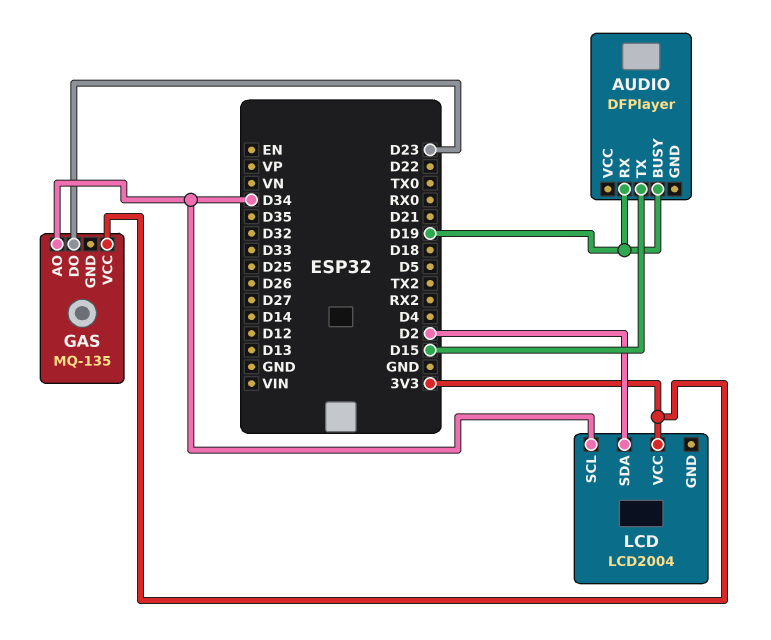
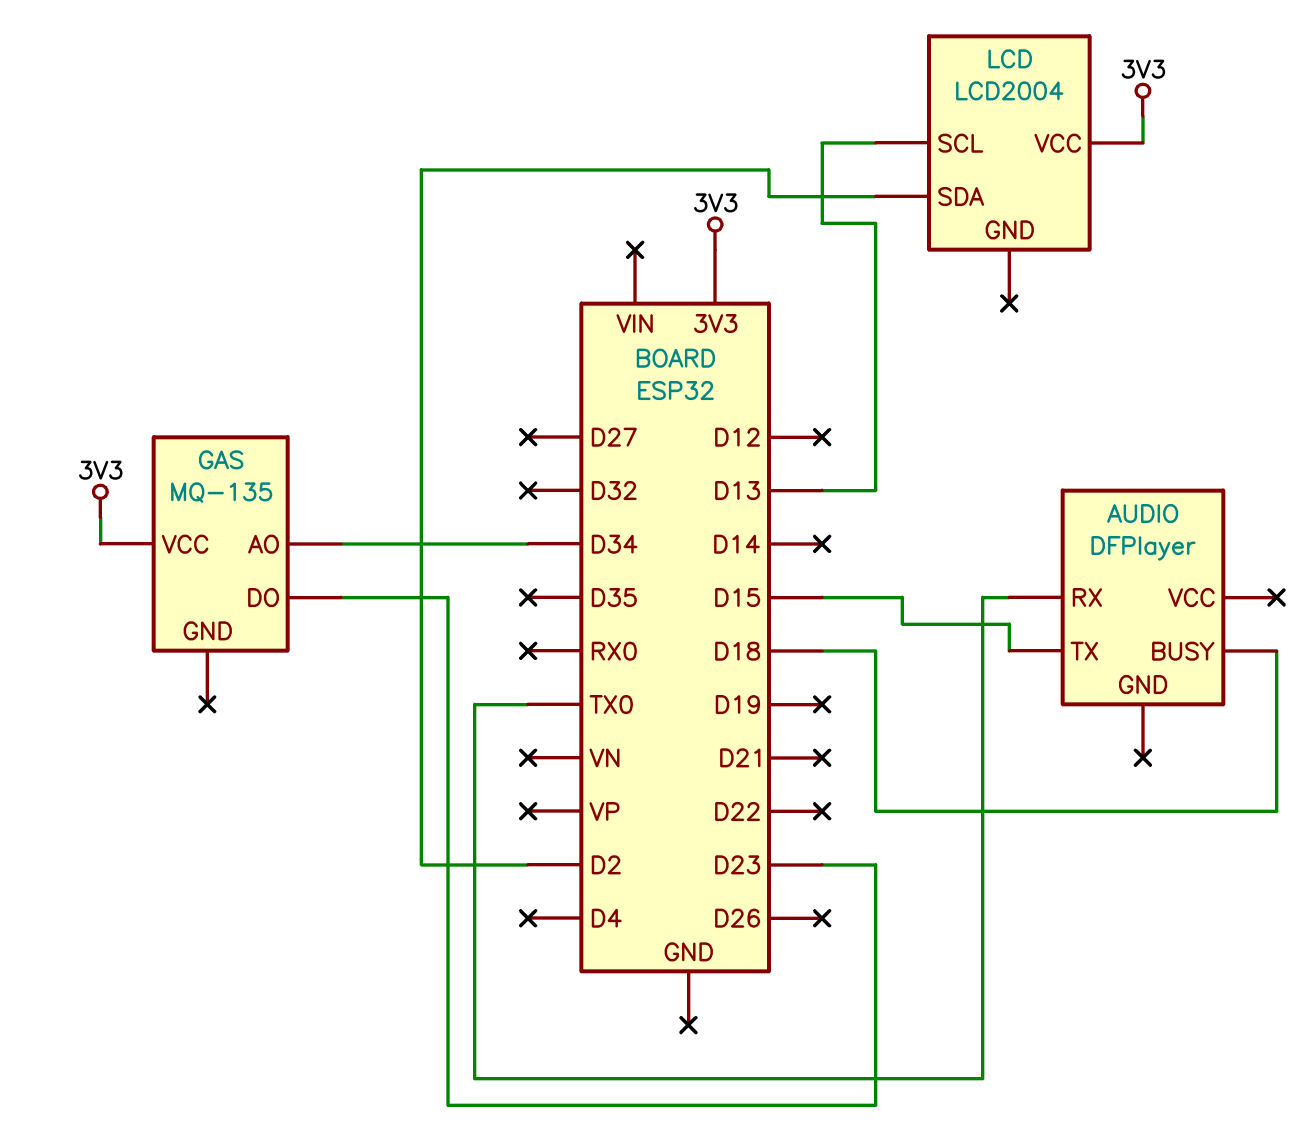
AUDIO pin BUSY: D19 -> D18
AUDIO pin RX: D19 -> TX0
LCD pin SCL: D34 -> D13

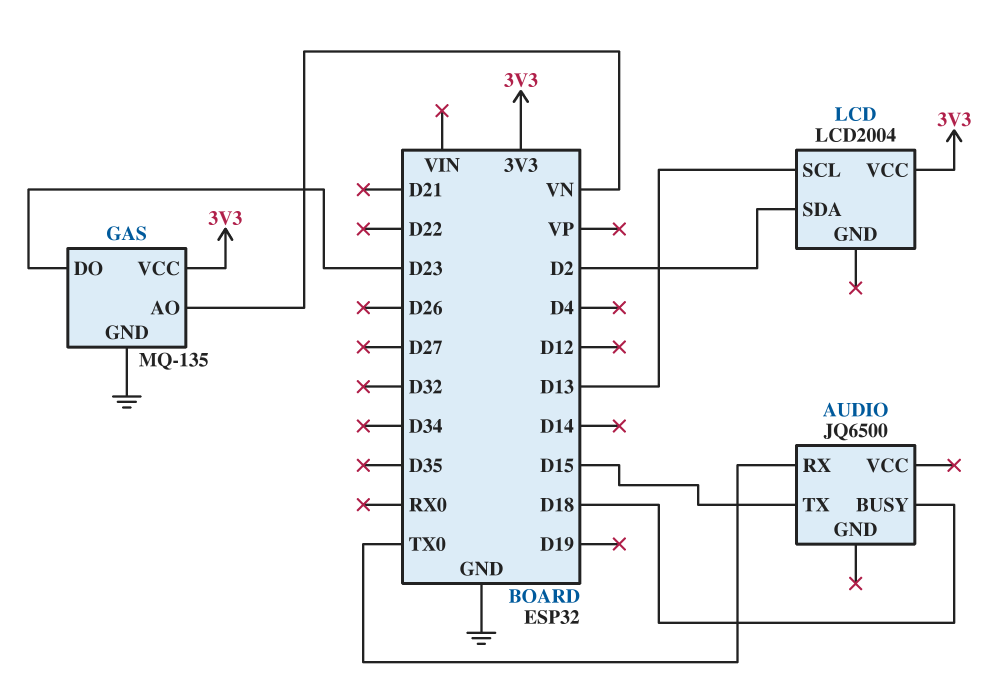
AUDIO: DFPlayer -> JQ6500
GAS pin AO: D34 -> VN
GAS pin GND: none -> GND

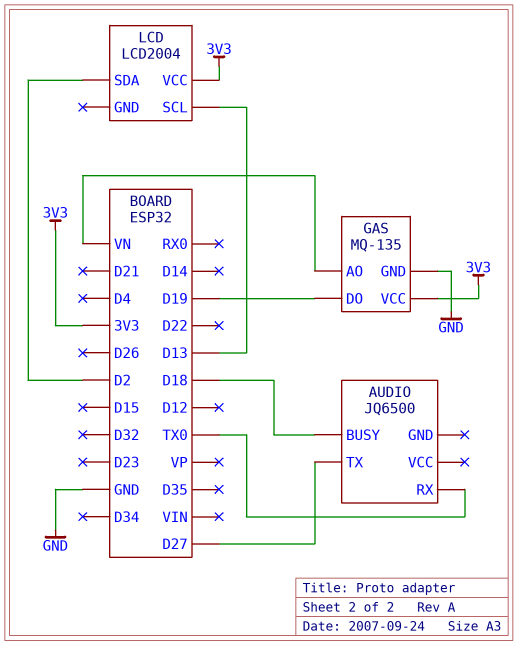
AUDIO pin TX: D15 -> D27
GAS pin DO: D23 -> D19

